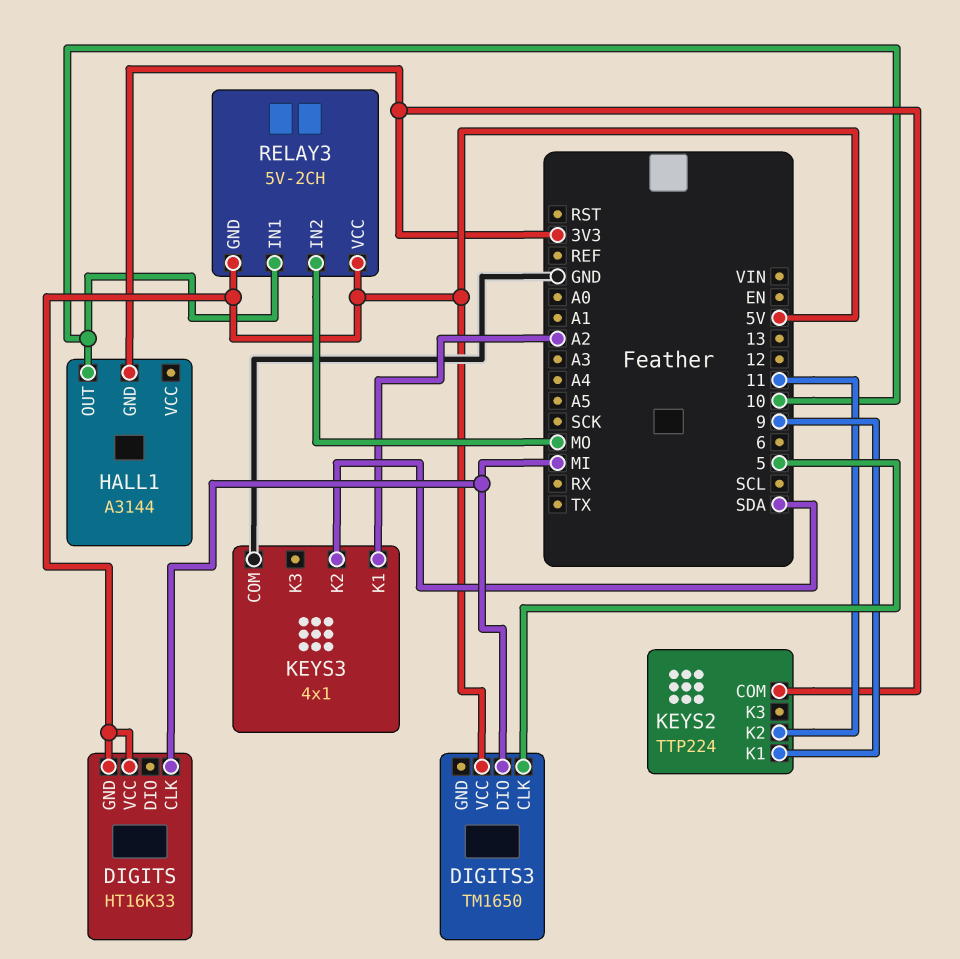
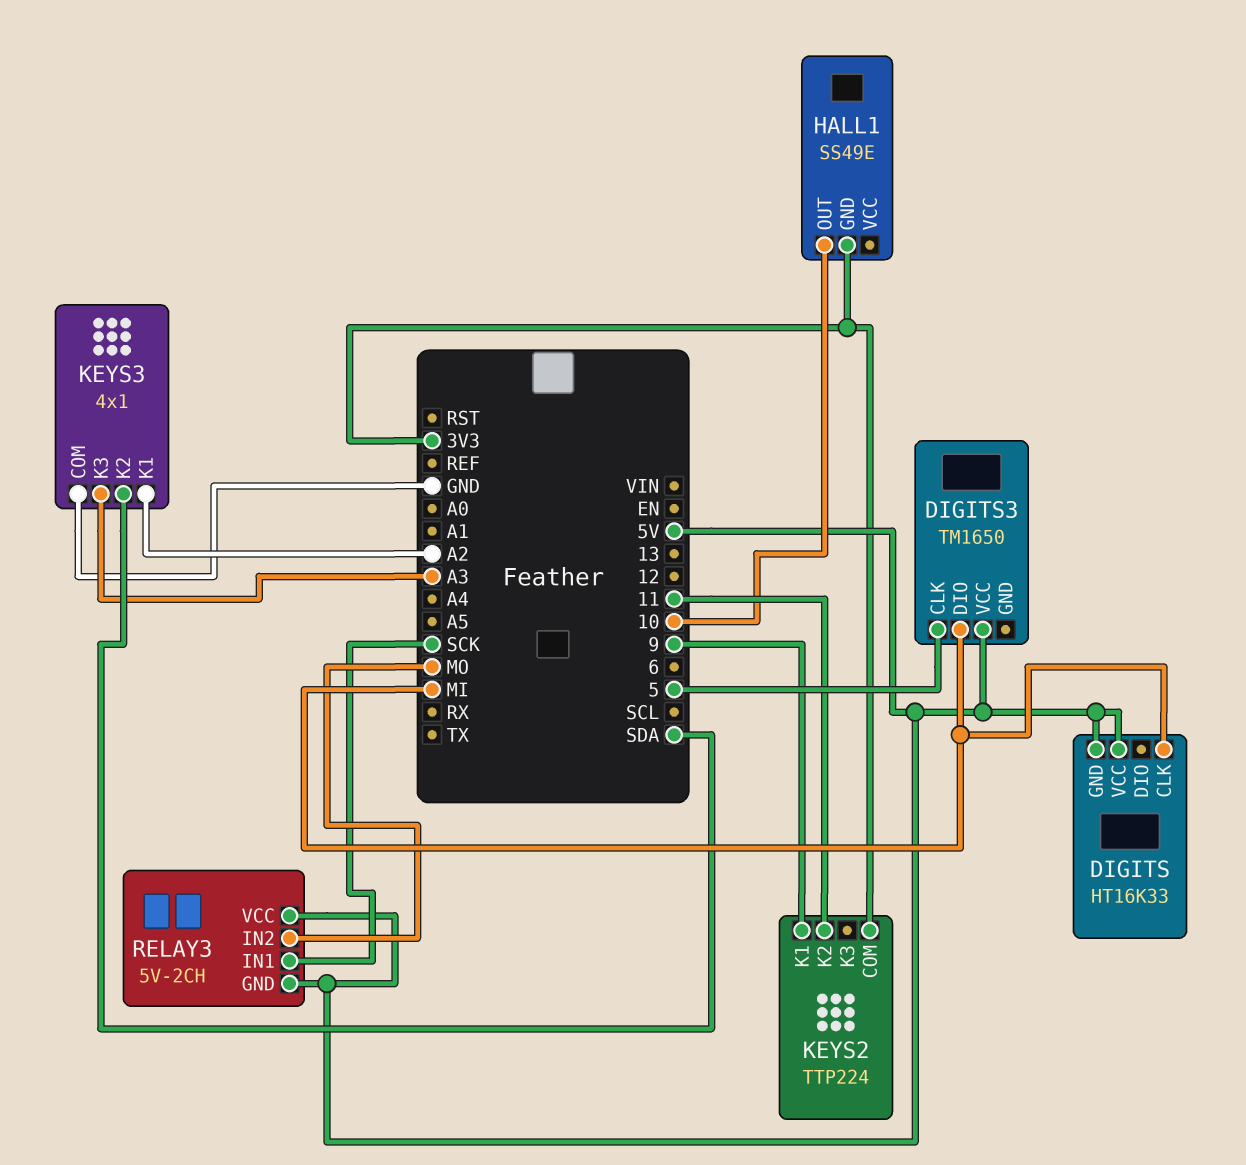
HALL1: A3144 -> SS49E
KEYS3 pin K3: none -> A3
RELAY3 pin IN1: 10 -> SCK

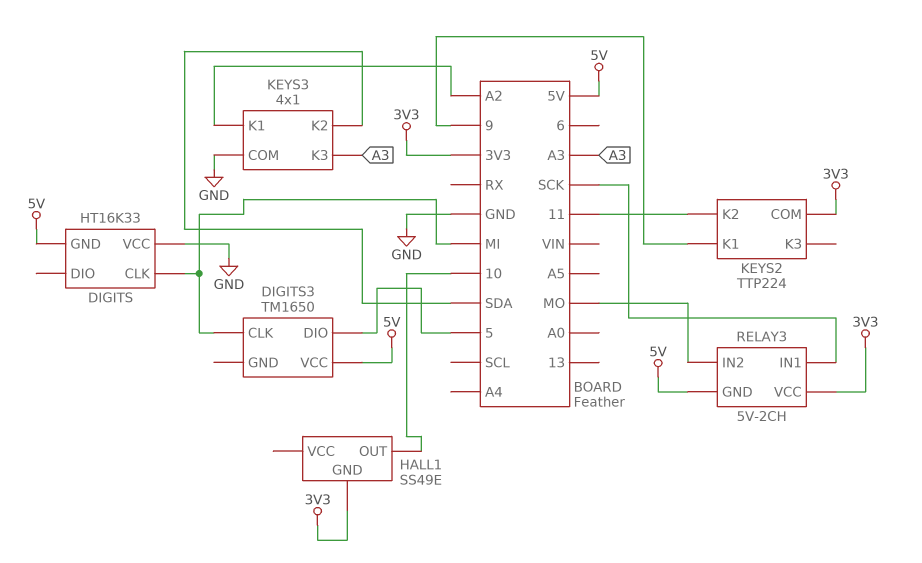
DIGITS pin VCC: 5V -> GND
DIGITS3 pin CLK: 5 -> MI
DIGITS3 pin DIO: MI -> 5
RELAY3 pin VCC: 5V -> 3V3

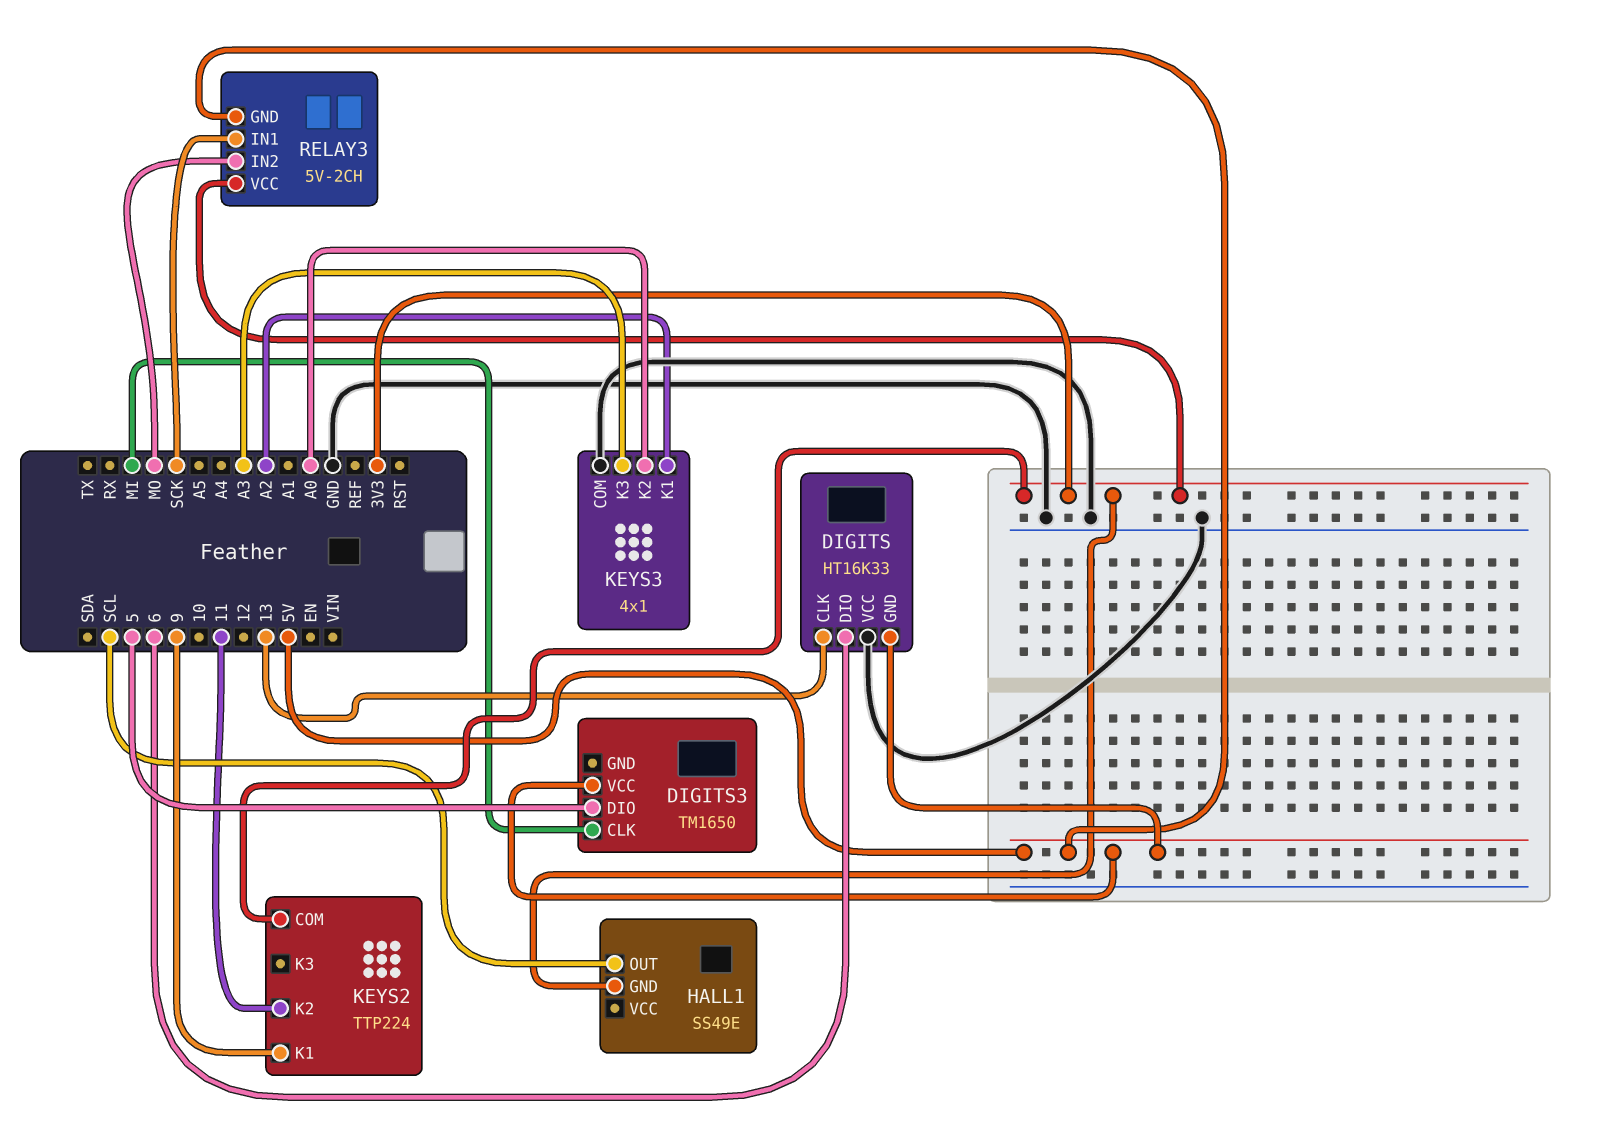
DIGITS pin CLK: MI -> 13
DIGITS pin DIO: none -> 6
HALL1 pin OUT: 10 -> SCL
KEYS3 pin K2: SDA -> A0

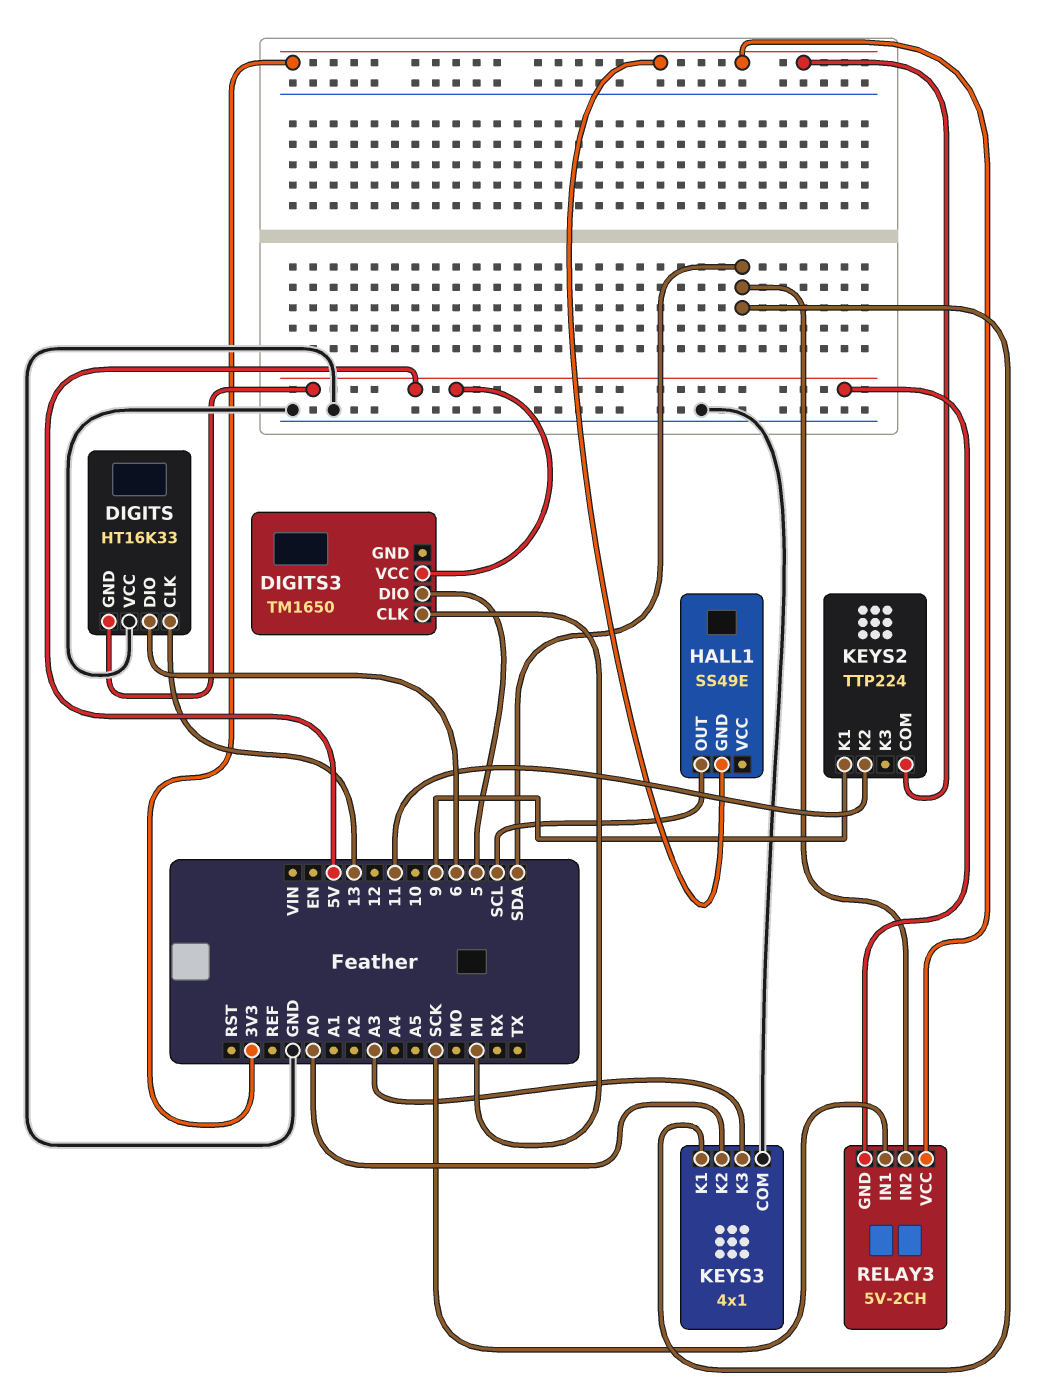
KEYS3 pin K1: A2 -> SDA
RELAY3 pin IN2: MO -> SDA

